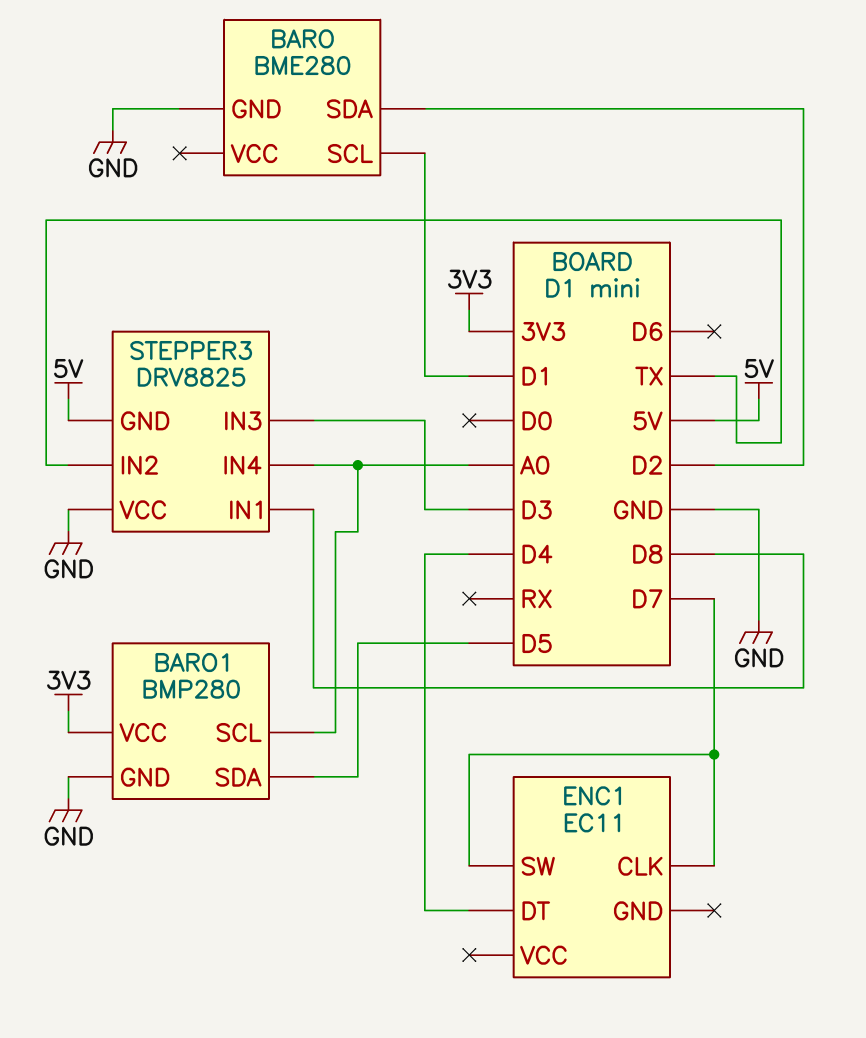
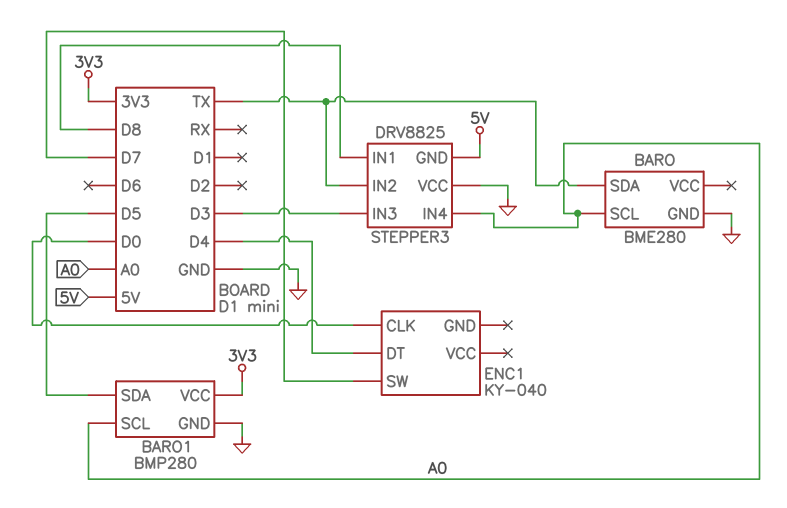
BARO pin SCL: D1 -> A0
BARO pin SDA: D2 -> TX
ENC1: EC11 -> KY-040
ENC1 pin CLK: D7 -> D0

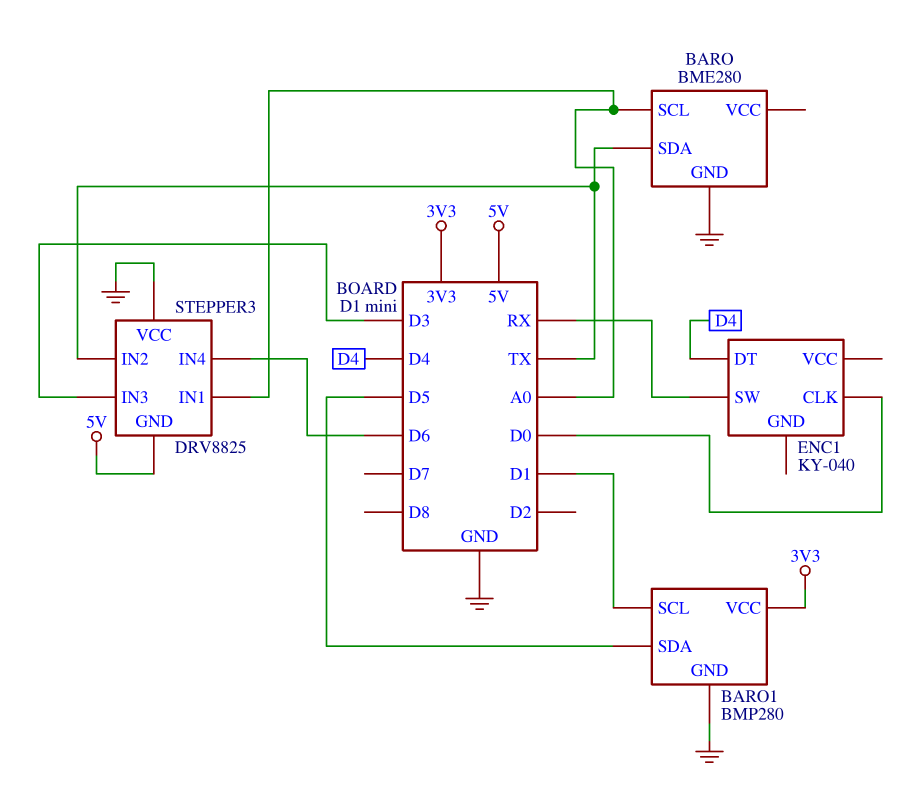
BARO1 pin SCL: A0 -> D1
ENC1 pin SW: D7 -> RX
STEPPER3 pin IN1: D8 -> A0
STEPPER3 pin IN4: A0 -> D6

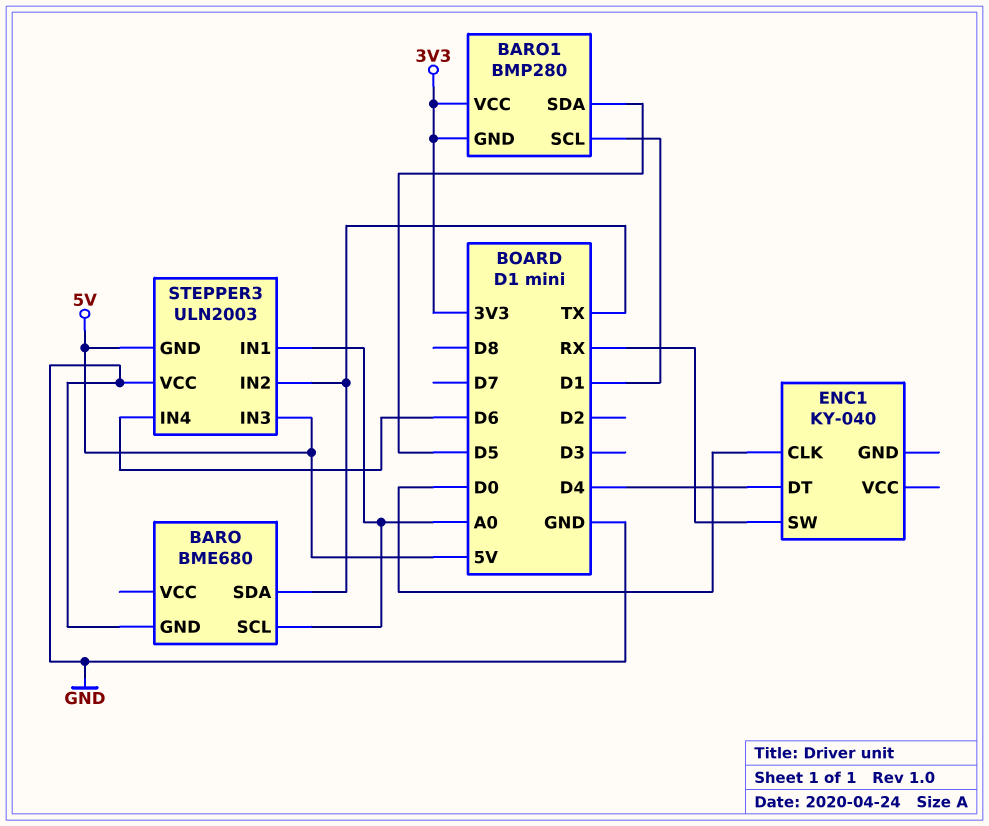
BARO: BME280 -> BME680
BARO1 pin GND: GND -> 3V3
STEPPER3: DRV8825 -> ULN2003
STEPPER3 pin IN3: D3 -> 5V

